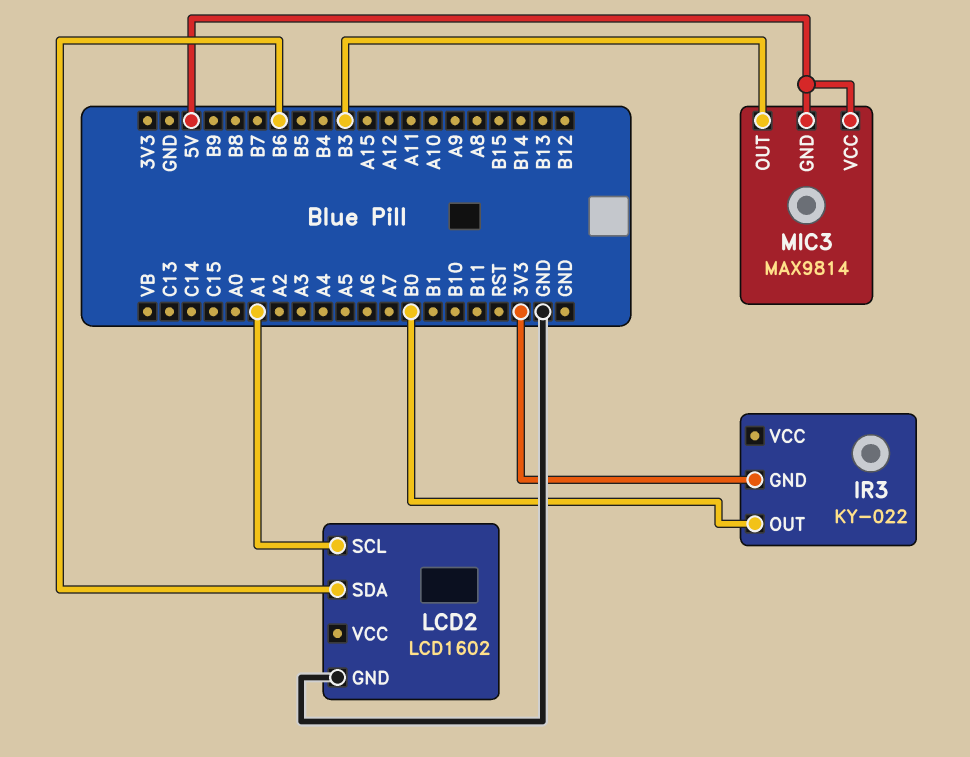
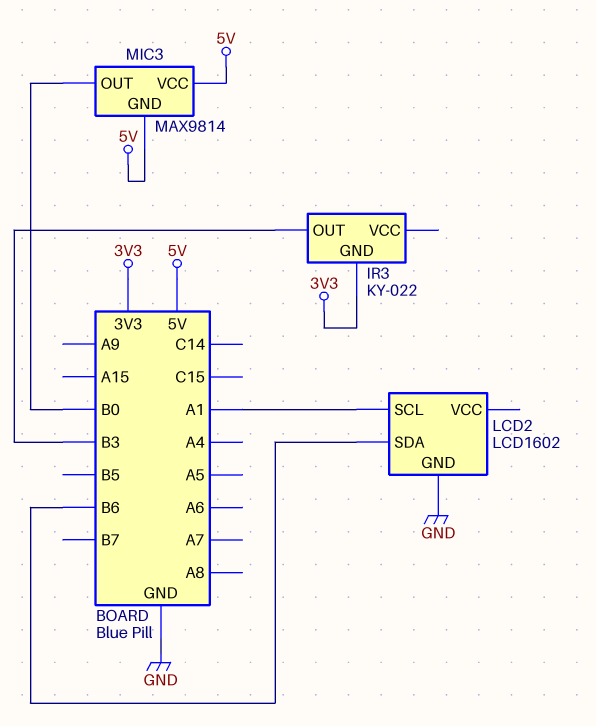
IR3 pin OUT: B0 -> B3
MIC3 pin OUT: B3 -> B0

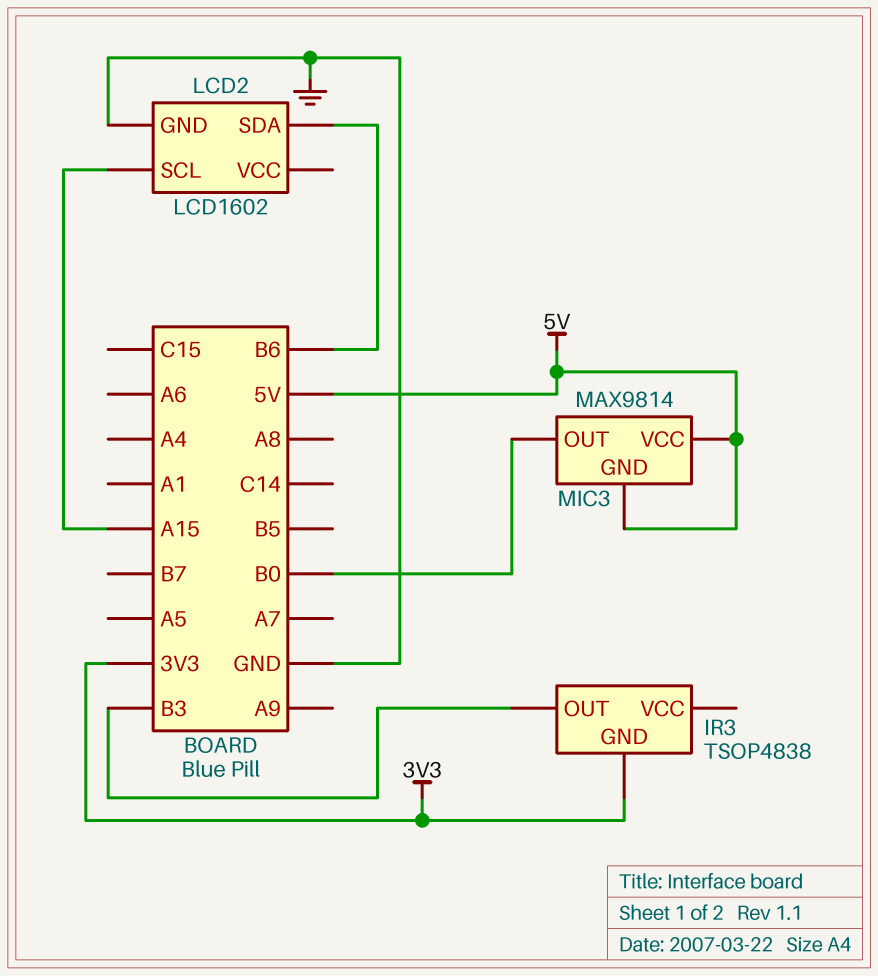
IR3: KY-022 -> TSOP4838
LCD2 pin SCL: A1 -> A15

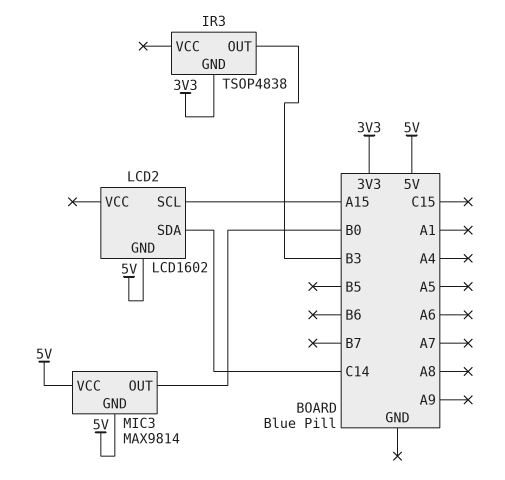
LCD2 pin GND: GND -> 5V
LCD2 pin SDA: B6 -> C14

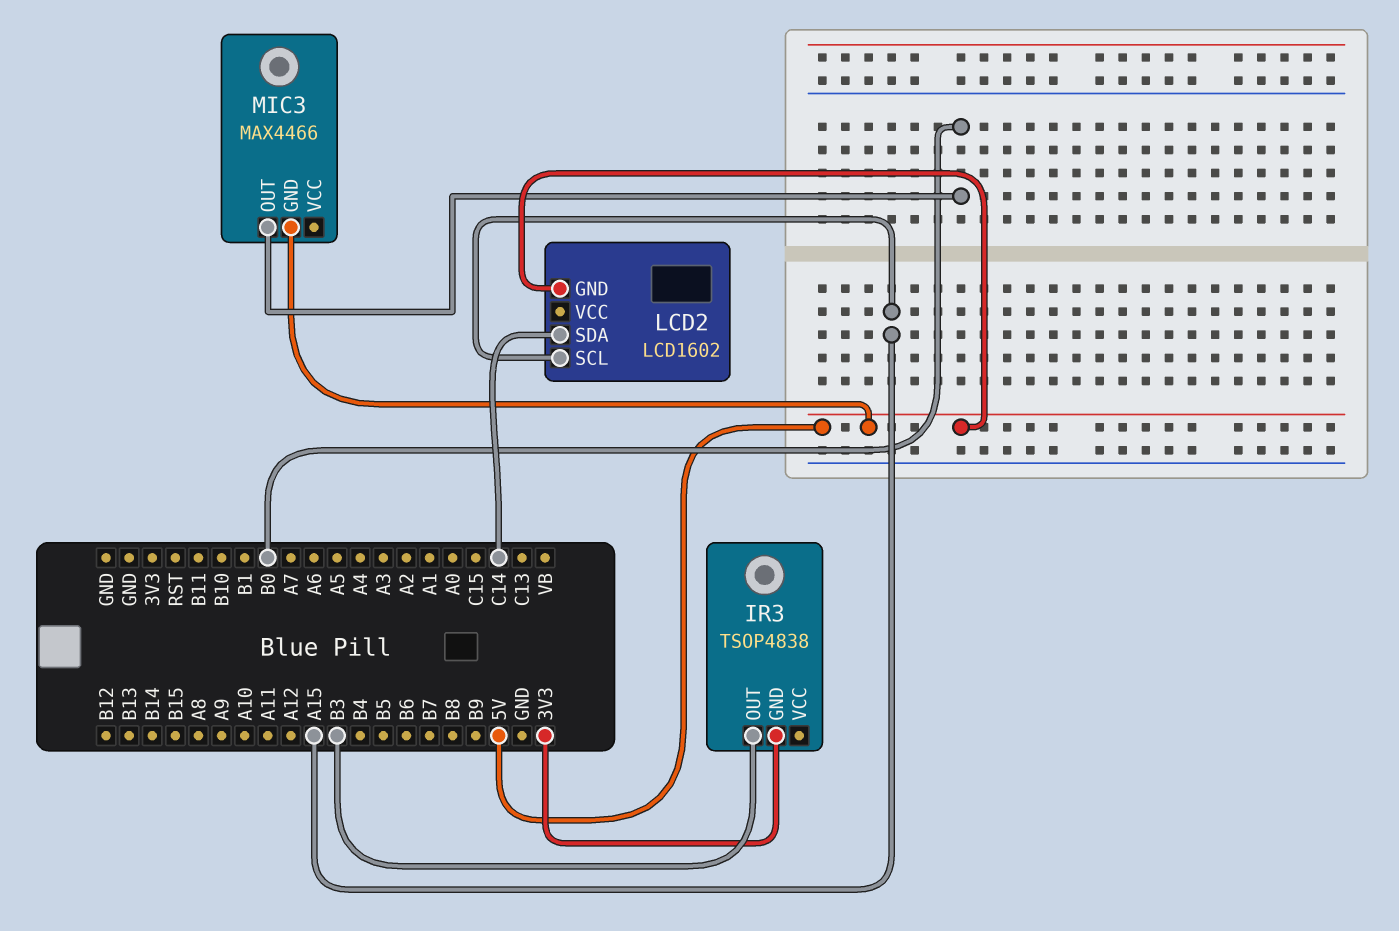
MIC3: MAX9814 -> MAX4466
MIC3 pin VCC: 5V -> none

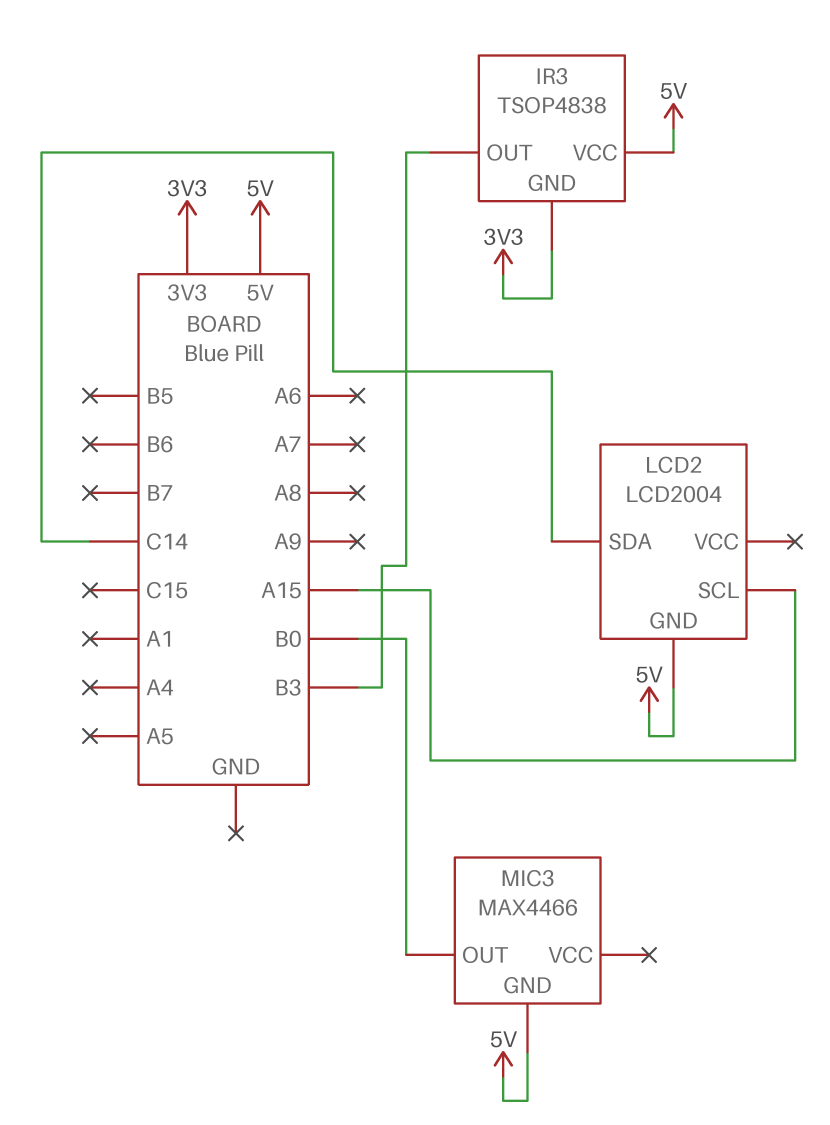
IR3 pin VCC: none -> 5V
LCD2: LCD1602 -> LCD2004

